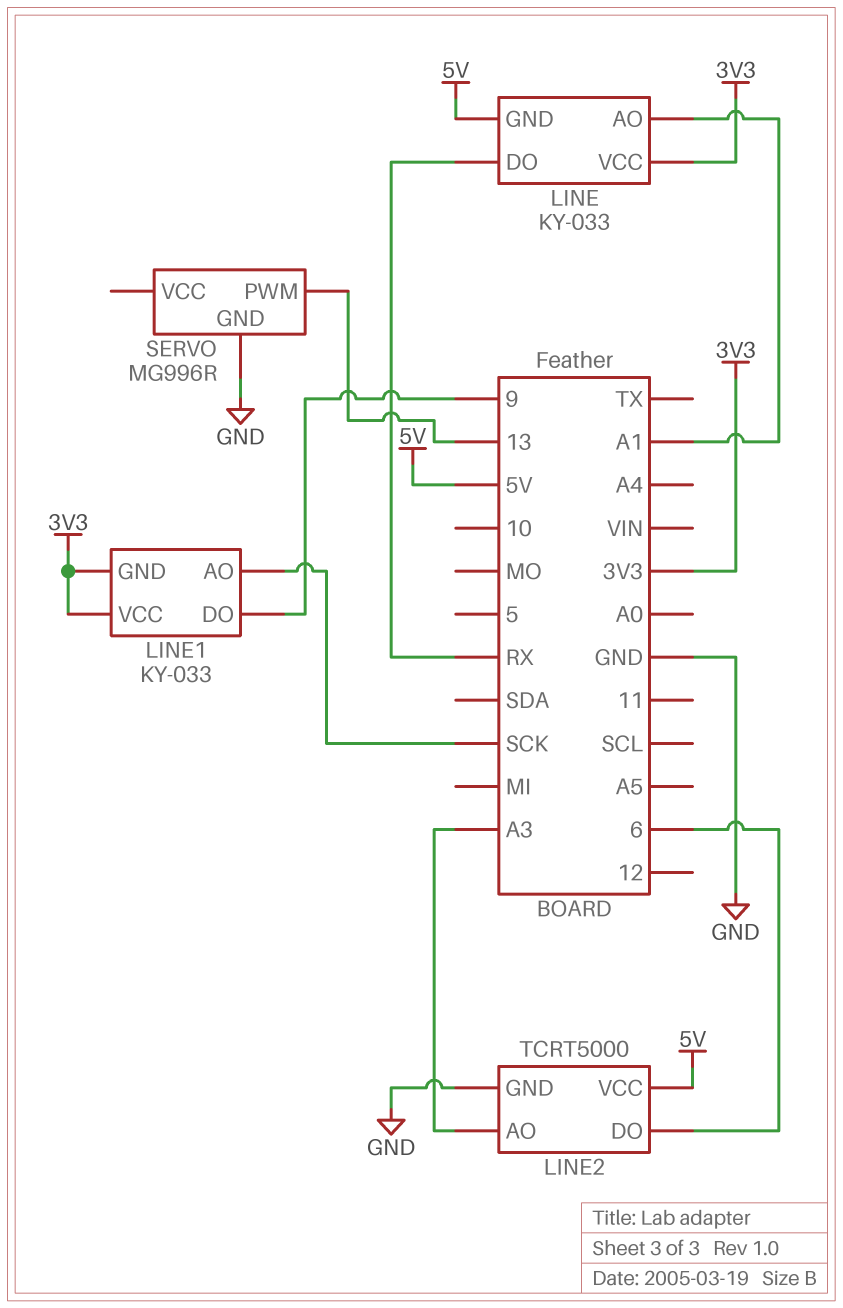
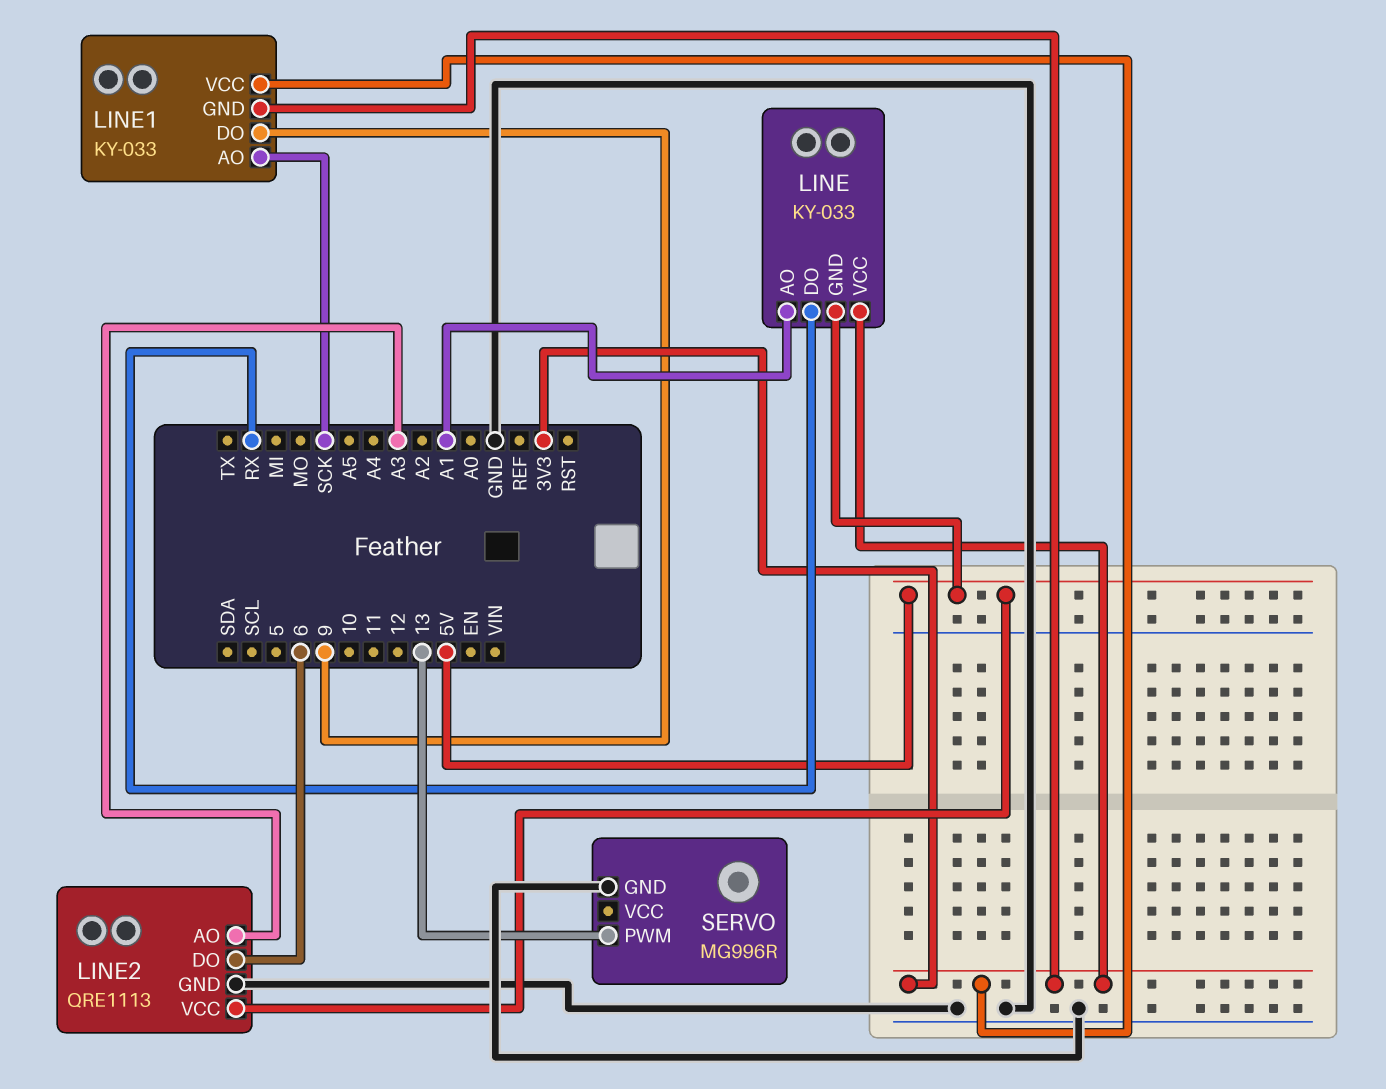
LINE2: TCRT5000 -> QRE1113

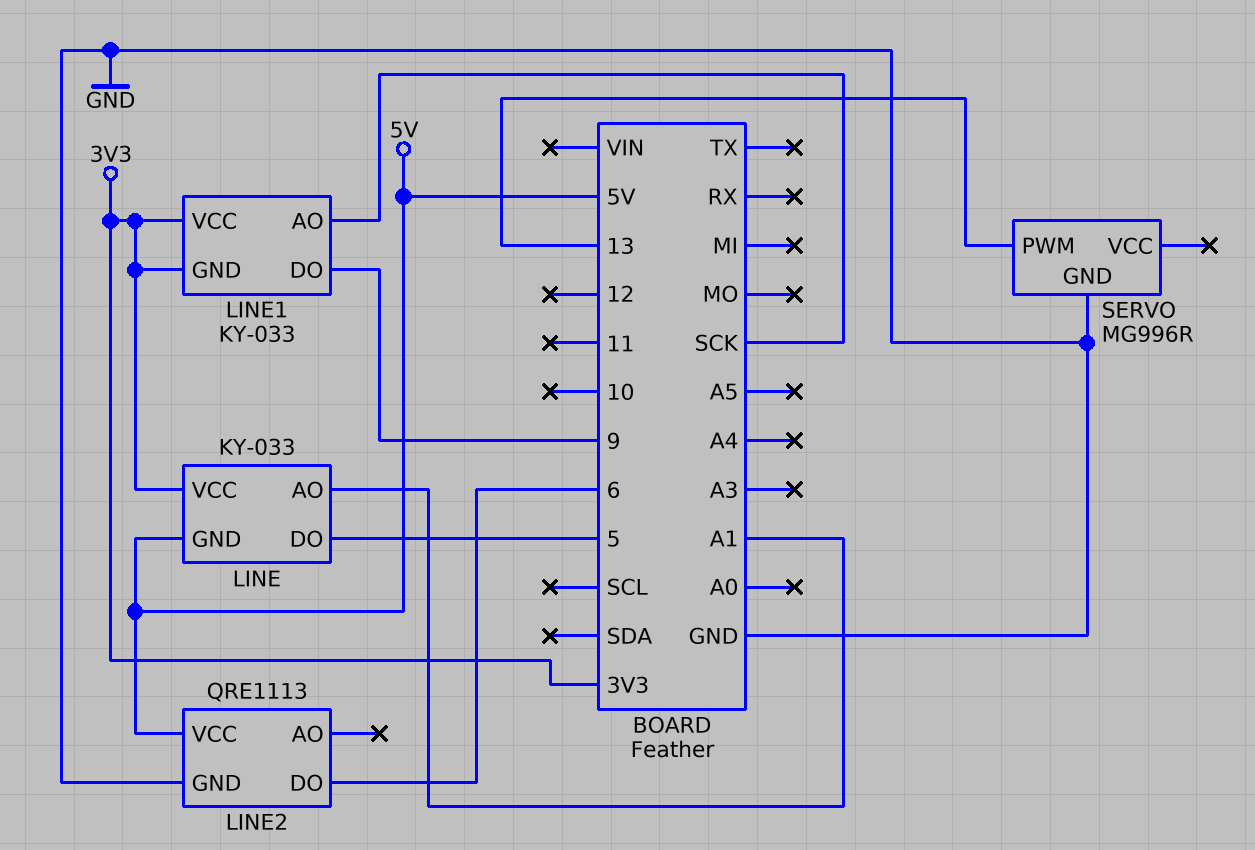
LINE pin DO: RX -> 5
LINE2 pin AO: A3 -> none

